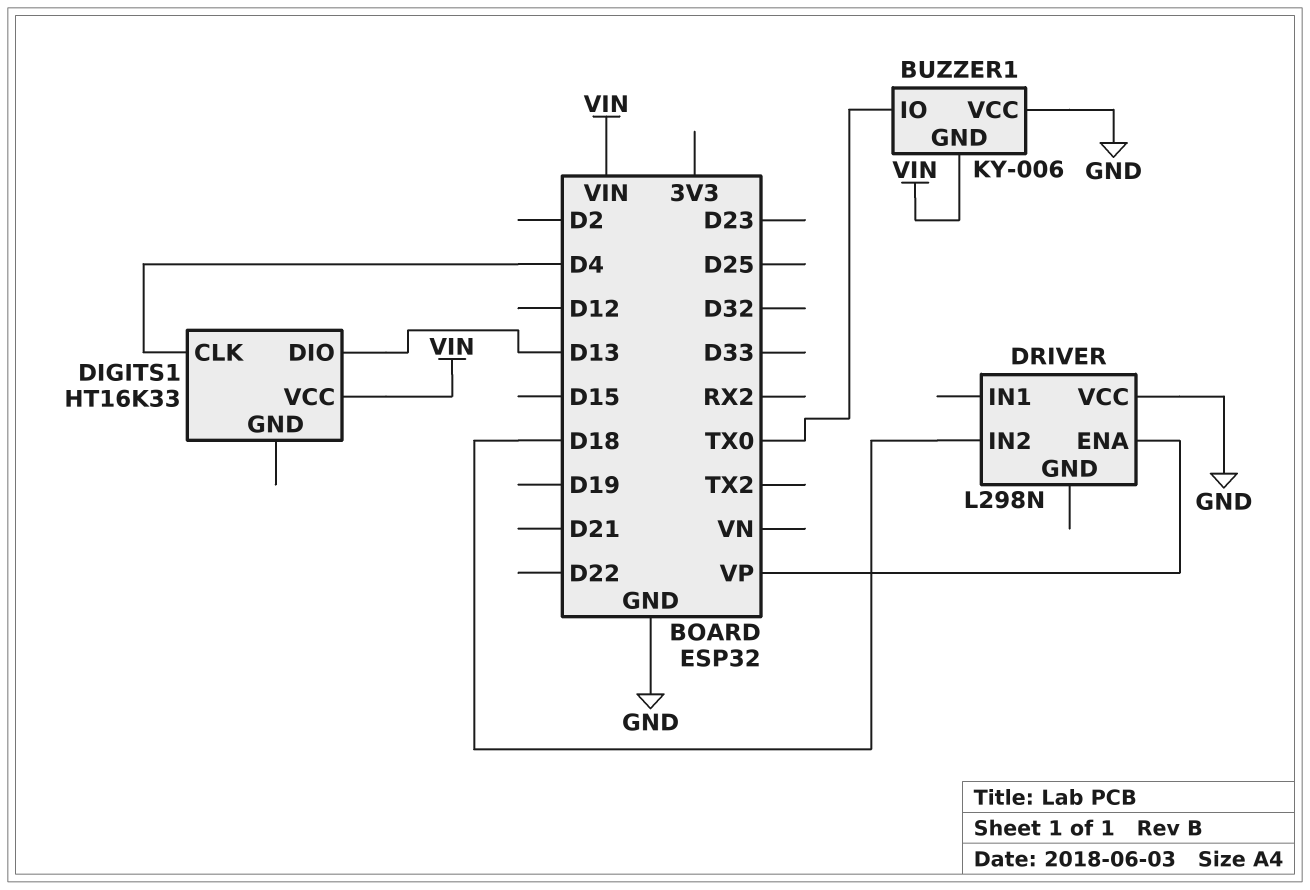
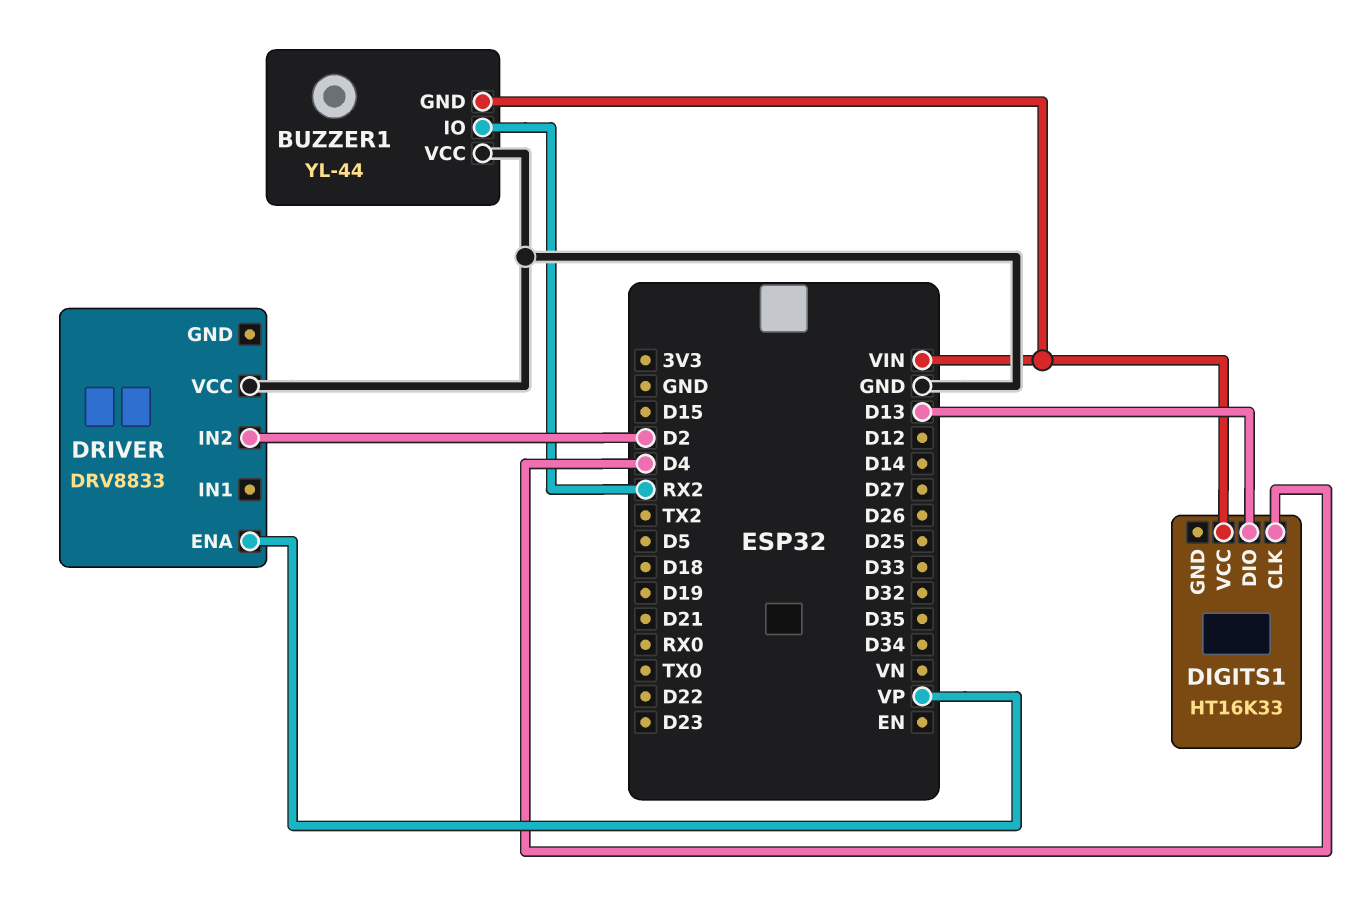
BUZZER1: KY-006 -> YL-44
BUZZER1 pin IO: TX0 -> RX2
DRIVER: L298N -> DRV8833
DRIVER pin IN2: D18 -> D2

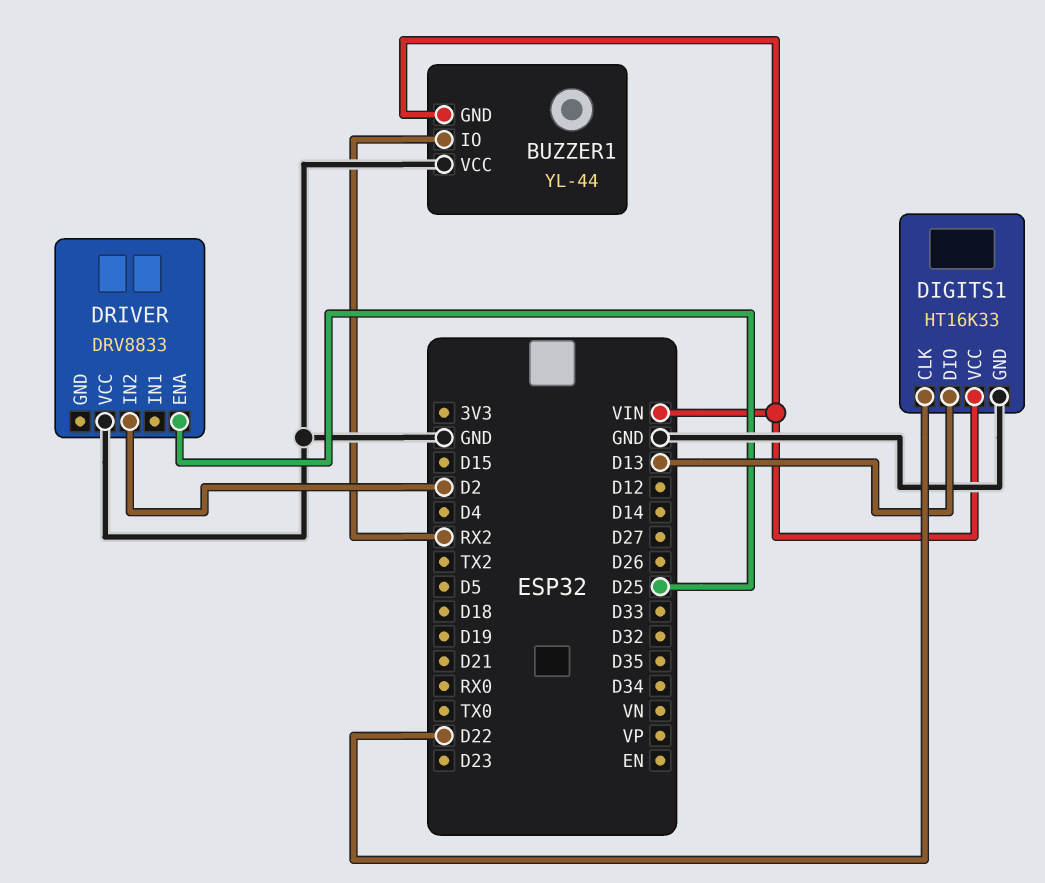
DIGITS1 pin CLK: D4 -> D22
DIGITS1 pin GND: none -> GND
DRIVER pin ENA: VP -> D25

